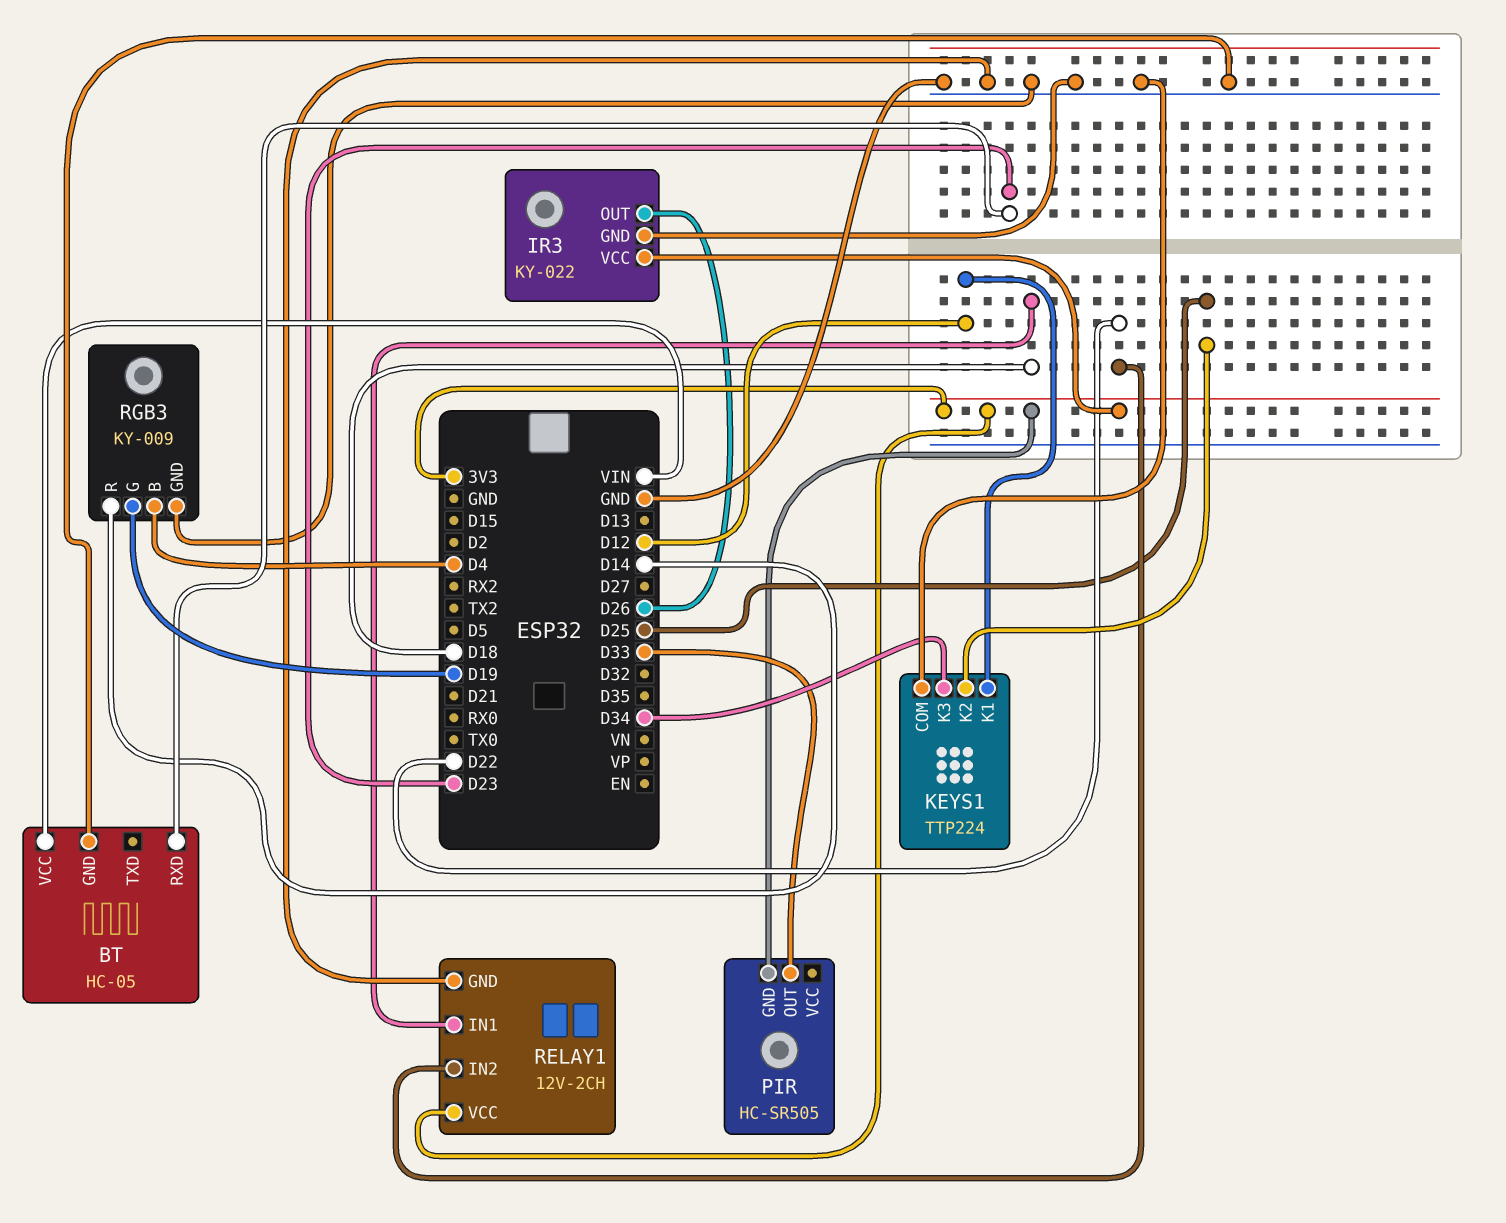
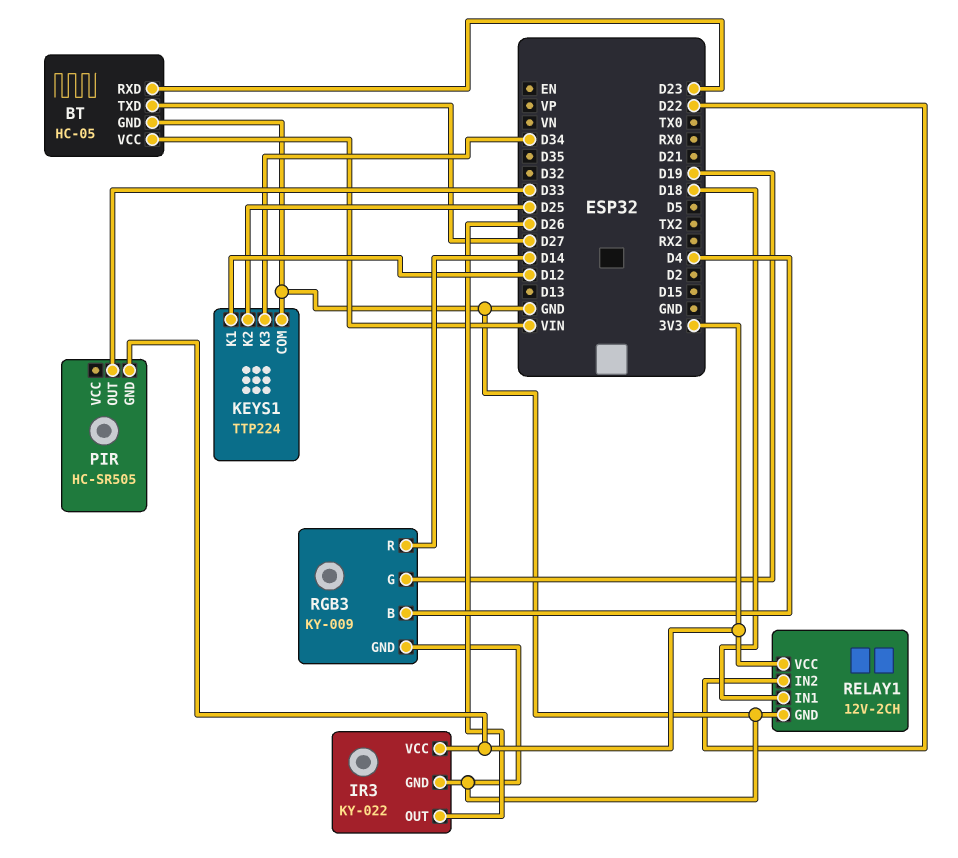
BT pin TXD: none -> D27

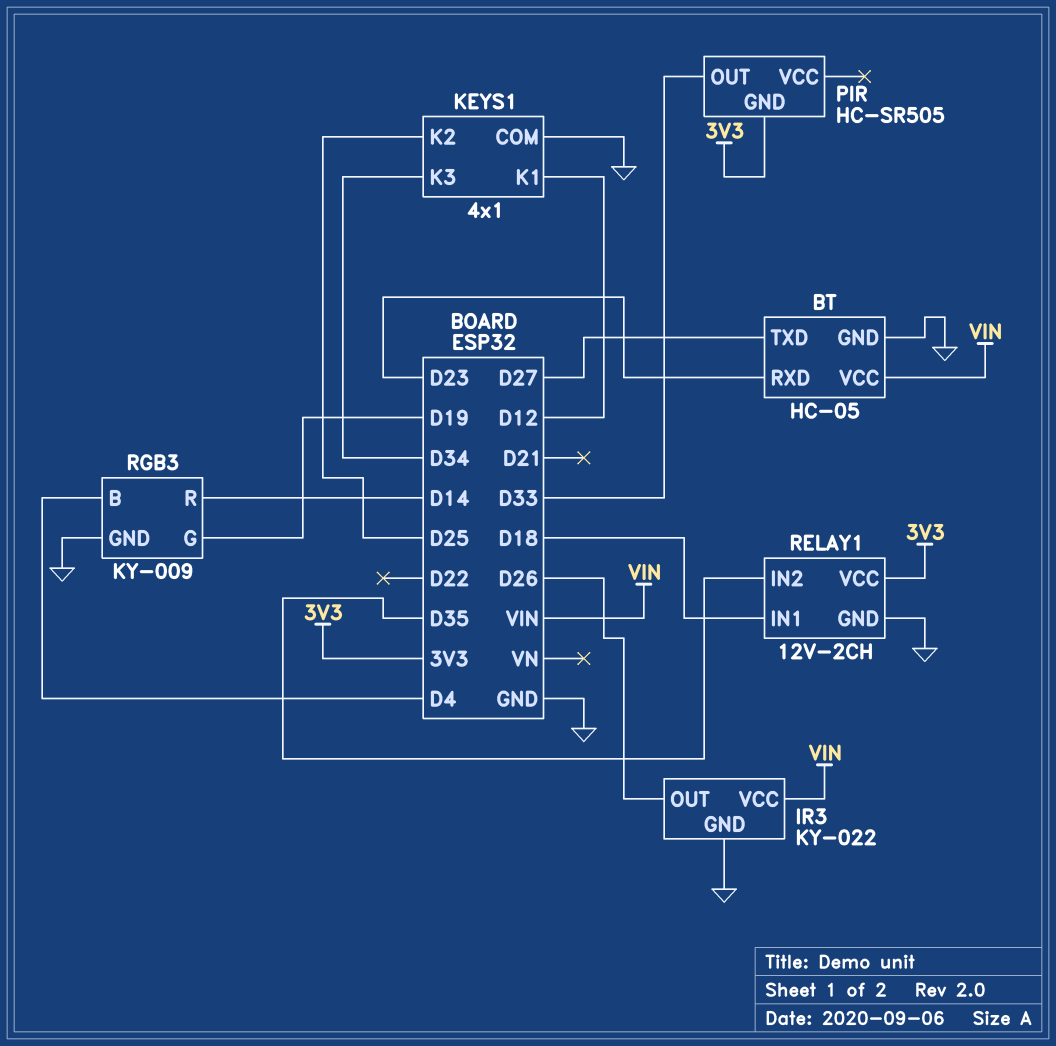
IR3 pin VCC: 3V3 -> VIN
KEYS1: TTP224 -> 4x1
RELAY1 pin IN2: D22 -> D35

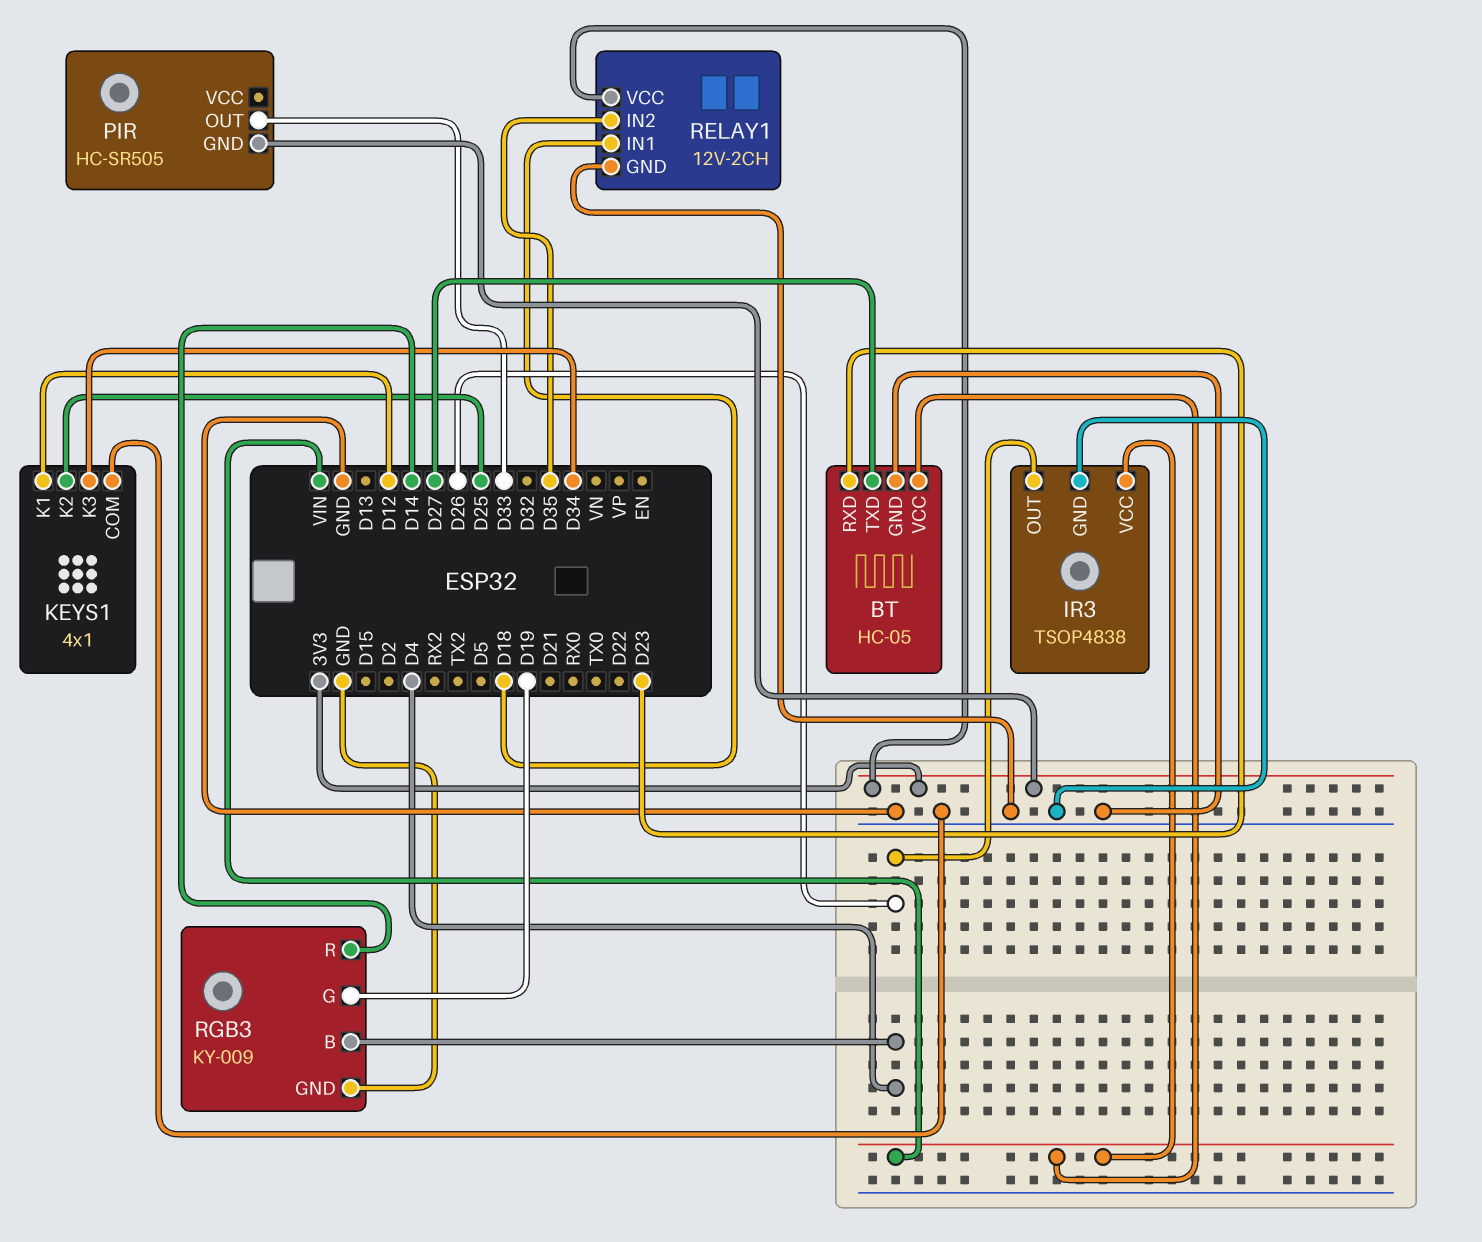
IR3: KY-022 -> TSOP4838

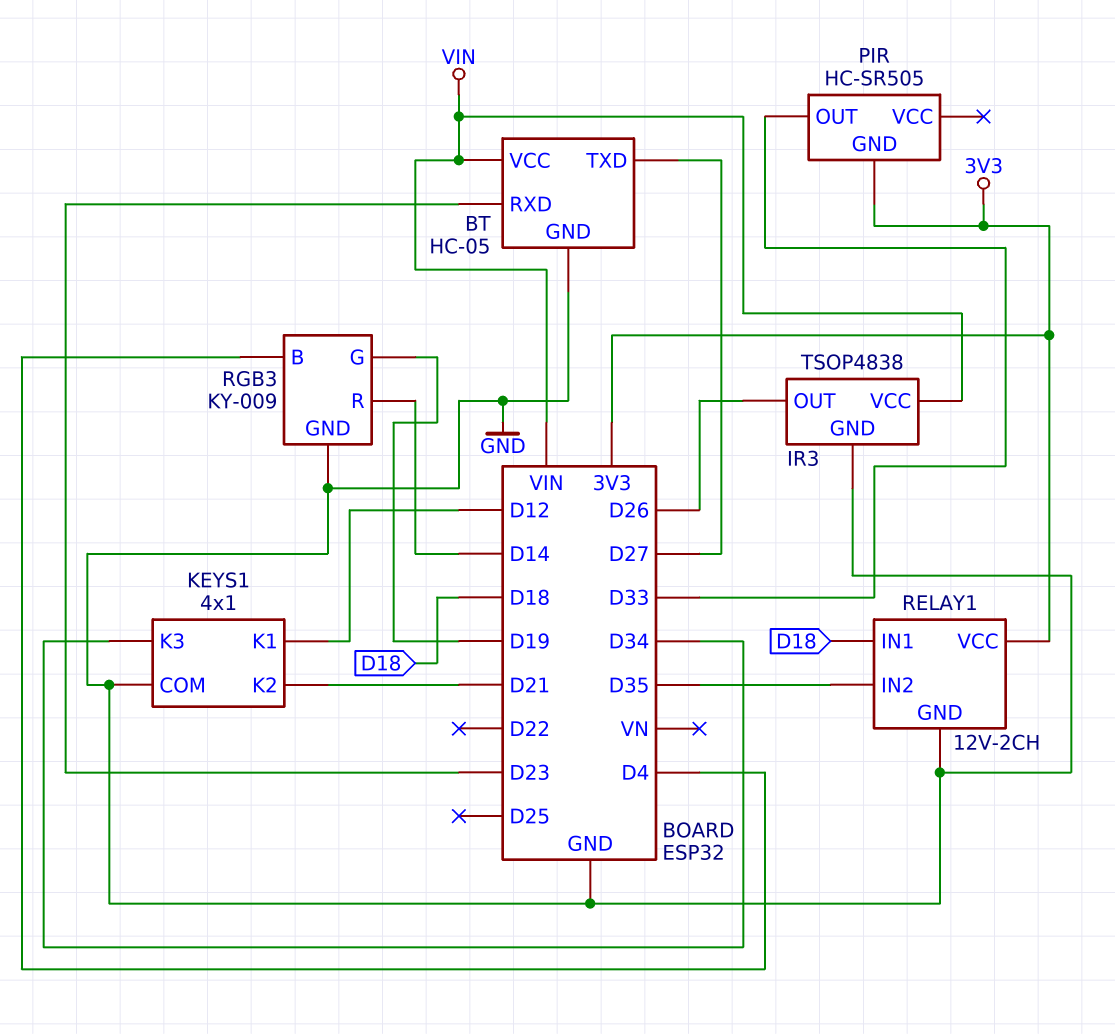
KEYS1 pin K2: D25 -> D21

